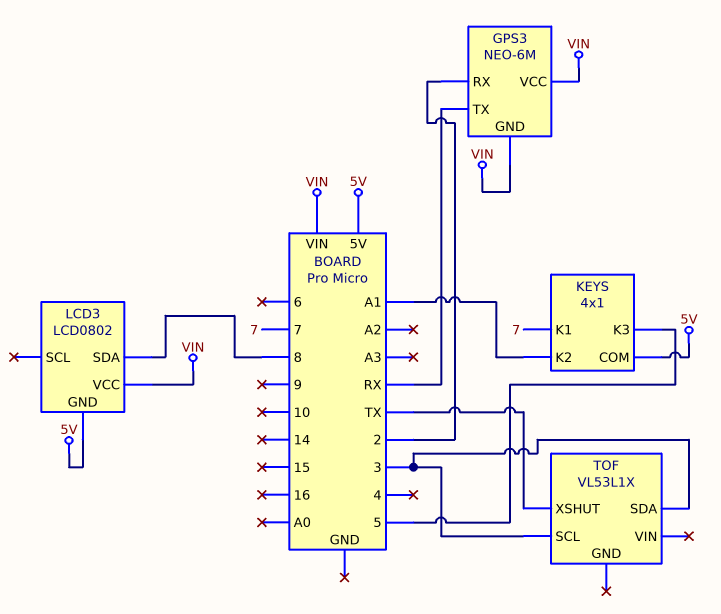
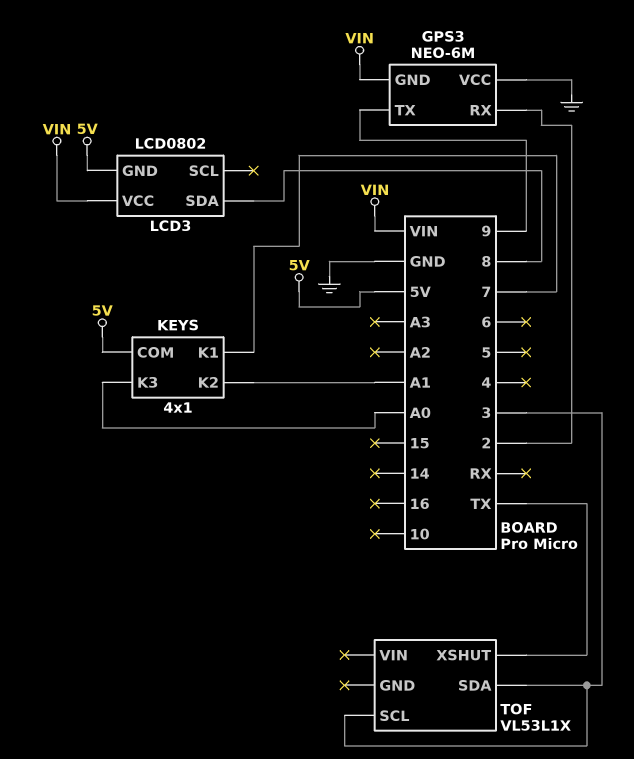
GPS3 pin TX: RX -> 9
GPS3 pin VCC: VIN -> GND
KEYS pin K3: 5 -> A0

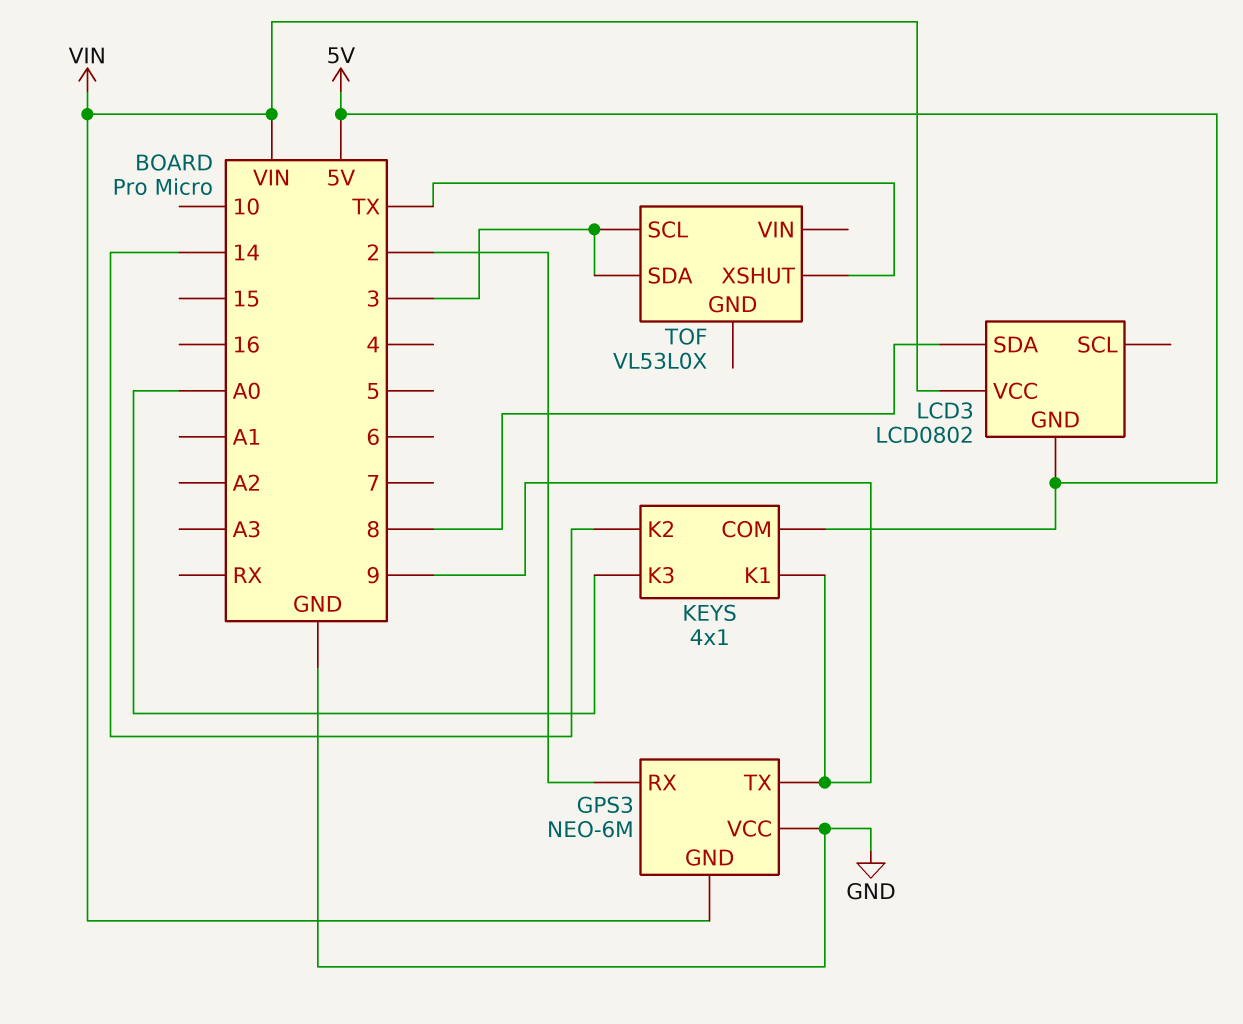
KEYS pin K1: 7 -> 9
KEYS pin K2: A1 -> 14
TOF: VL53L1X -> VL53L0X

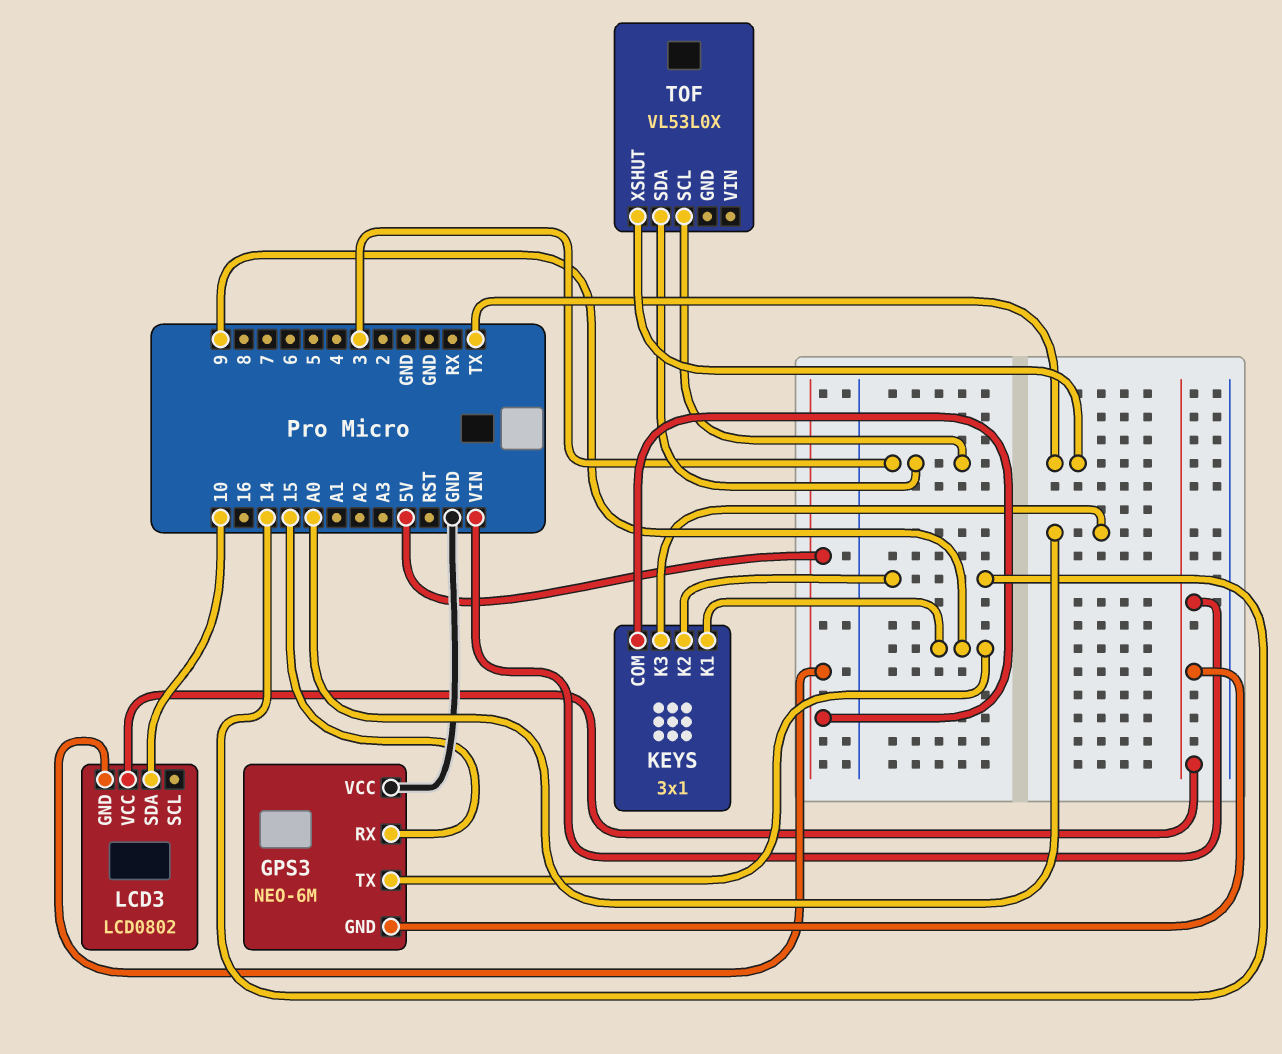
GPS3 pin RX: 2 -> 15
KEYS: 4x1 -> 3x1
LCD3 pin SDA: 8 -> 10

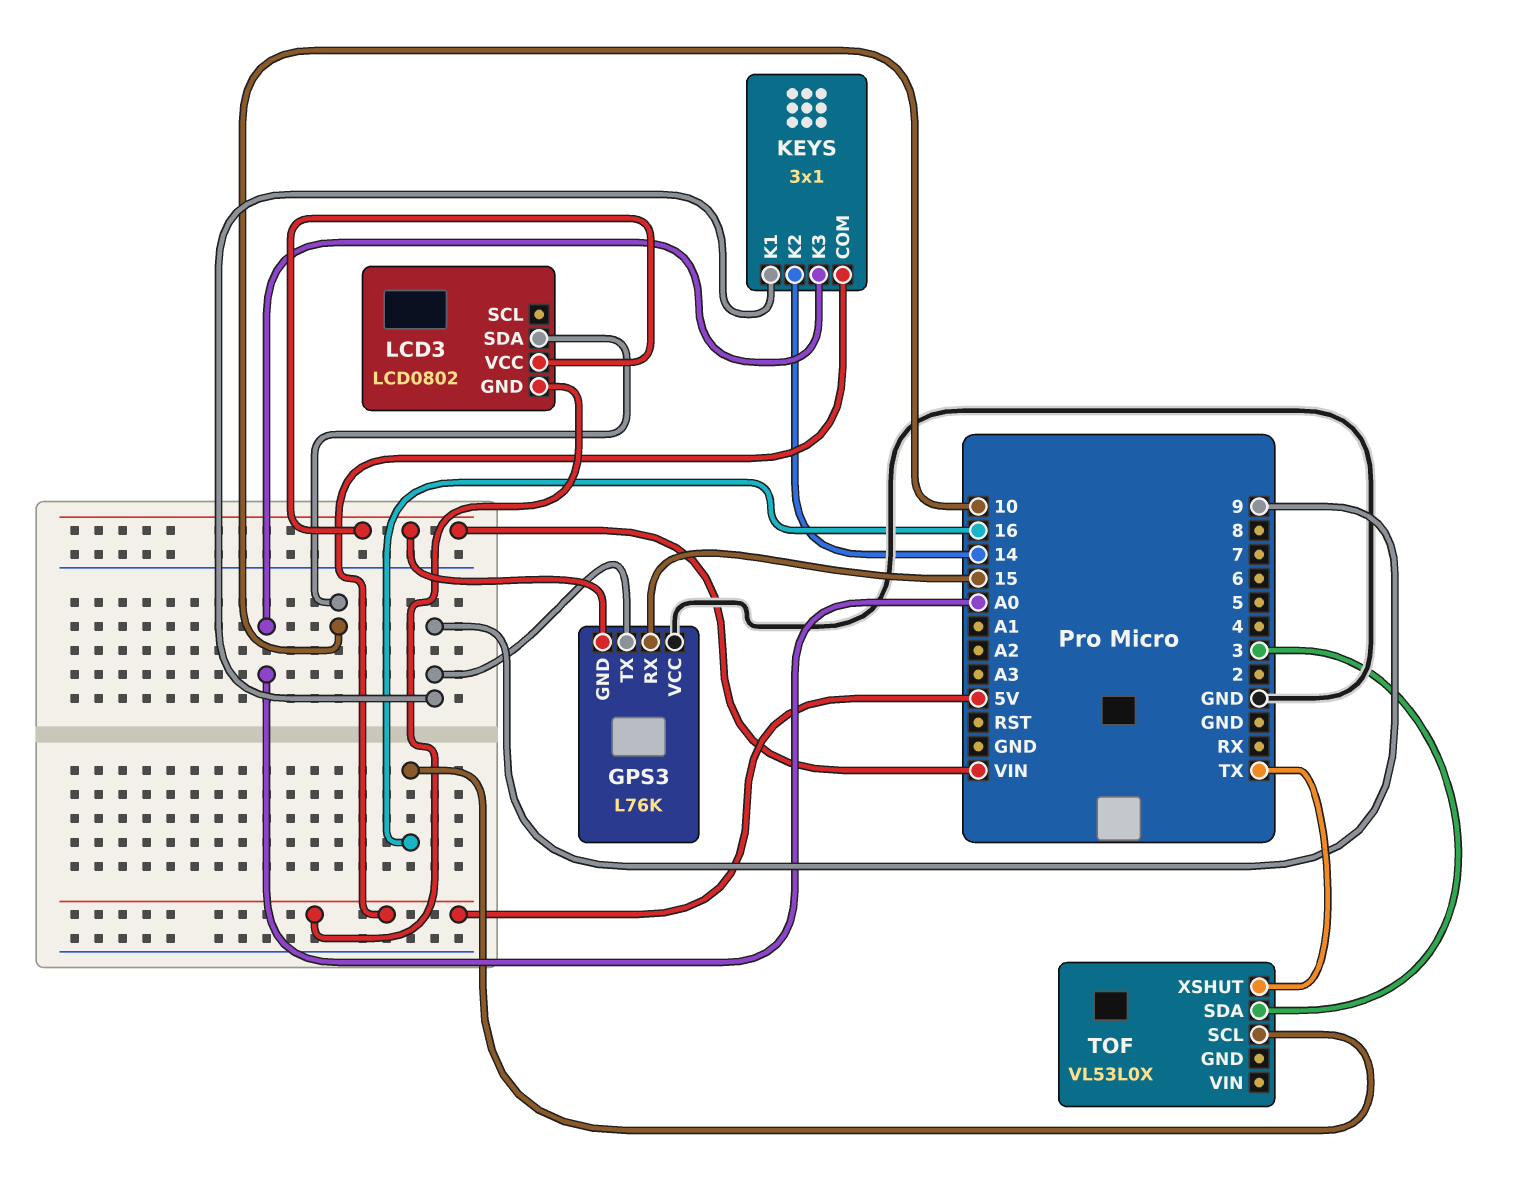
GPS3: NEO-6M -> L76K
TOF pin SCL: 3 -> 16

